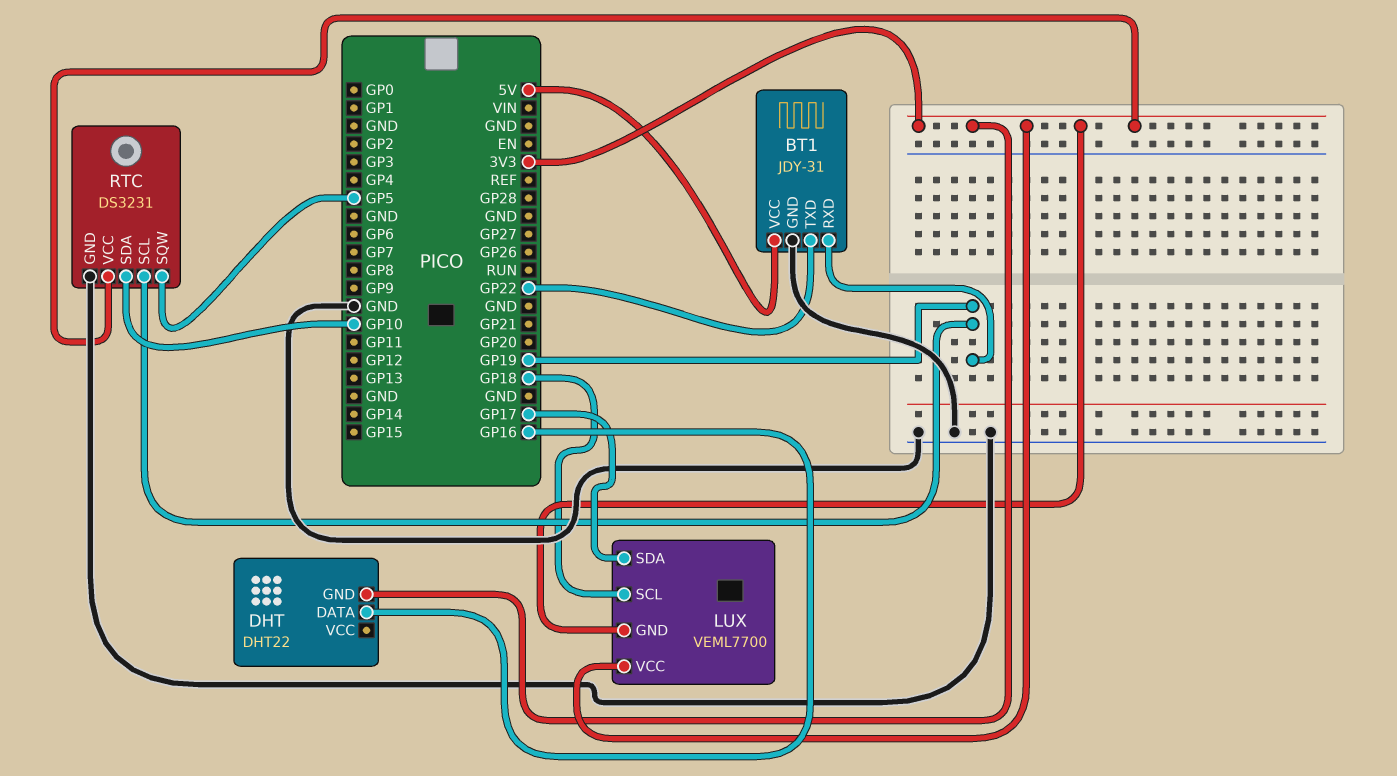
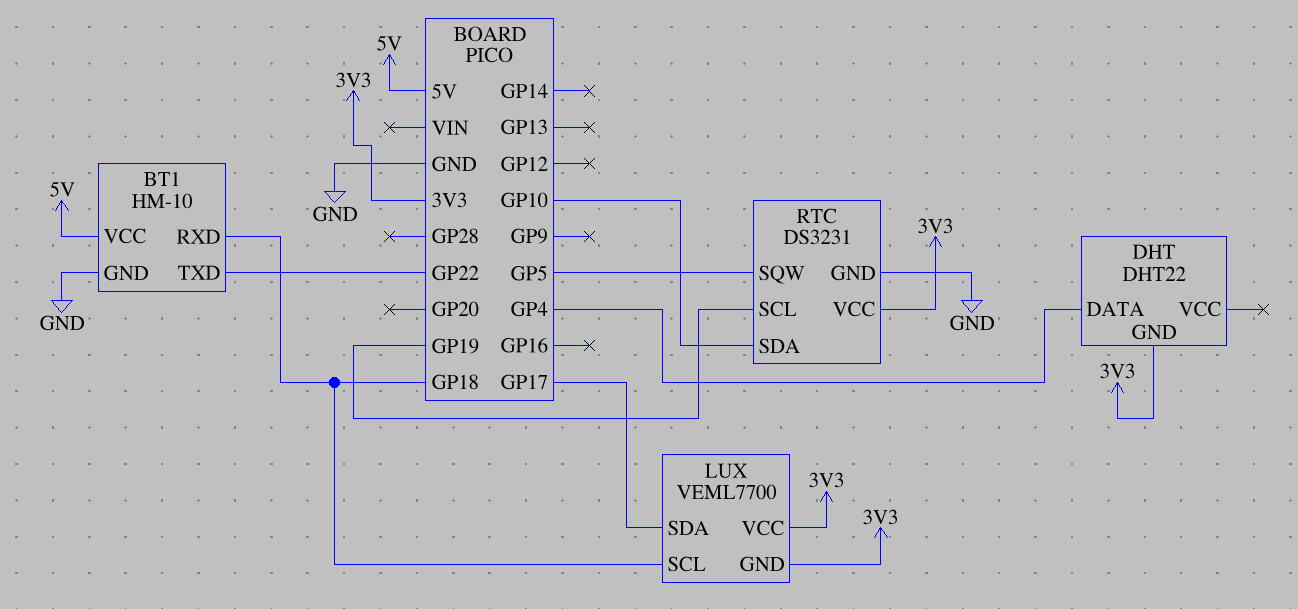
BT1: JDY-31 -> HM-10
BT1 pin RXD: GP19 -> GP18
DHT pin DATA: GP16 -> GP4

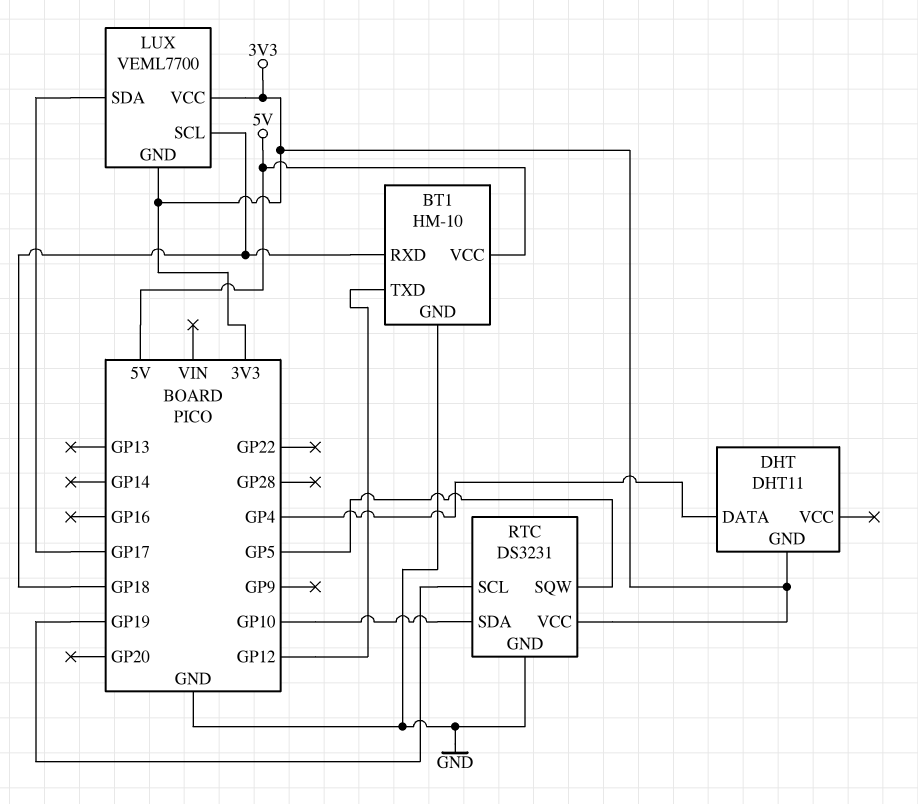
BT1 pin TXD: GP22 -> GP12
DHT: DHT22 -> DHT11

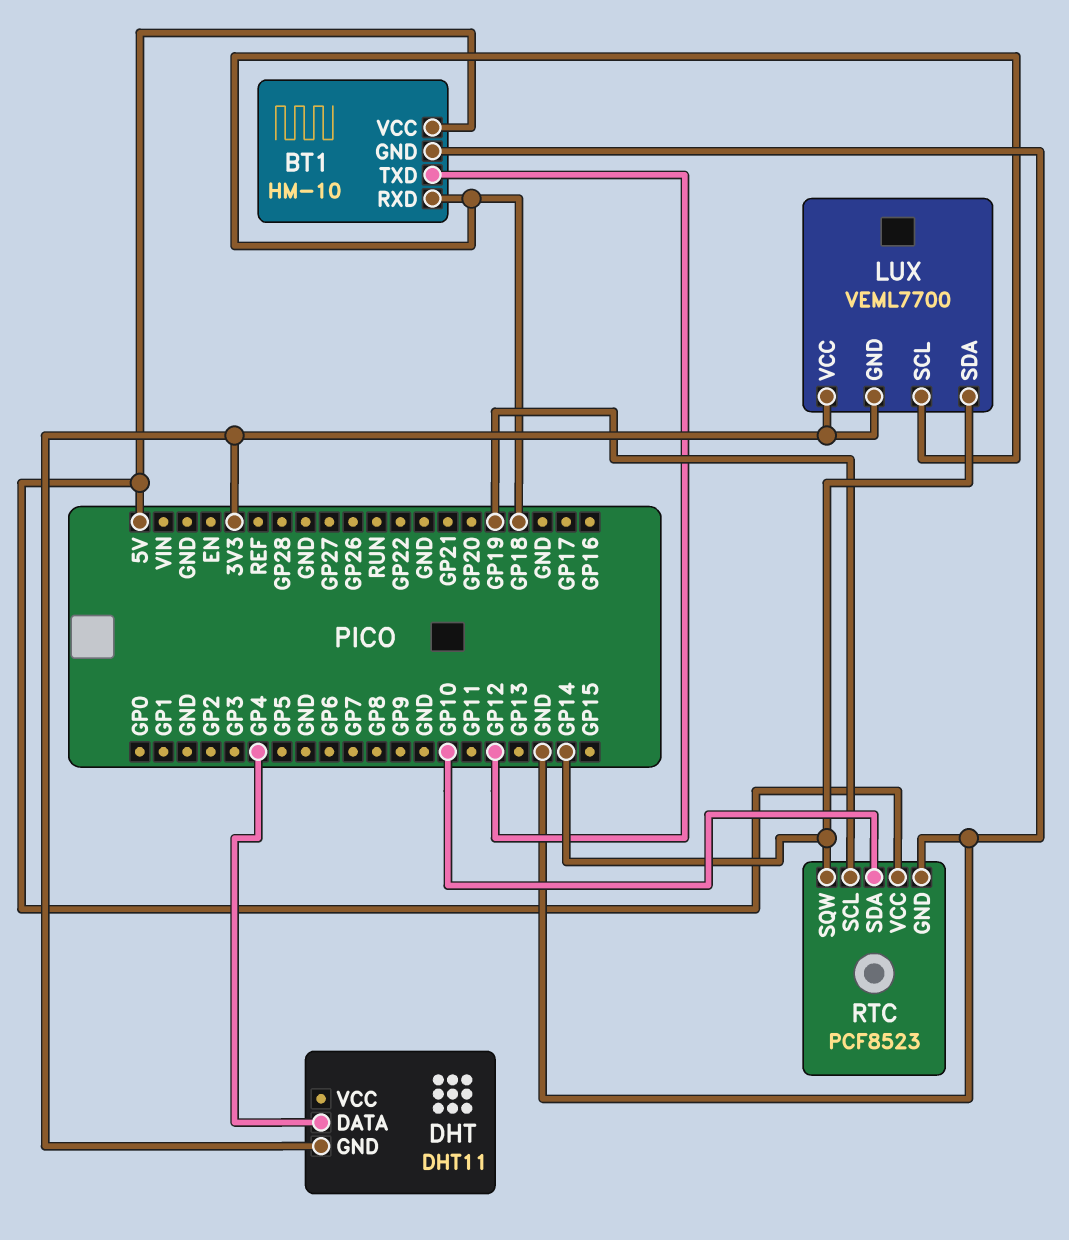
LUX pin SDA: GP17 -> GP14
RTC: DS3231 -> PCF8523
RTC pin SQW: GP5 -> GP14
RTC pin VCC: 3V3 -> 5V

